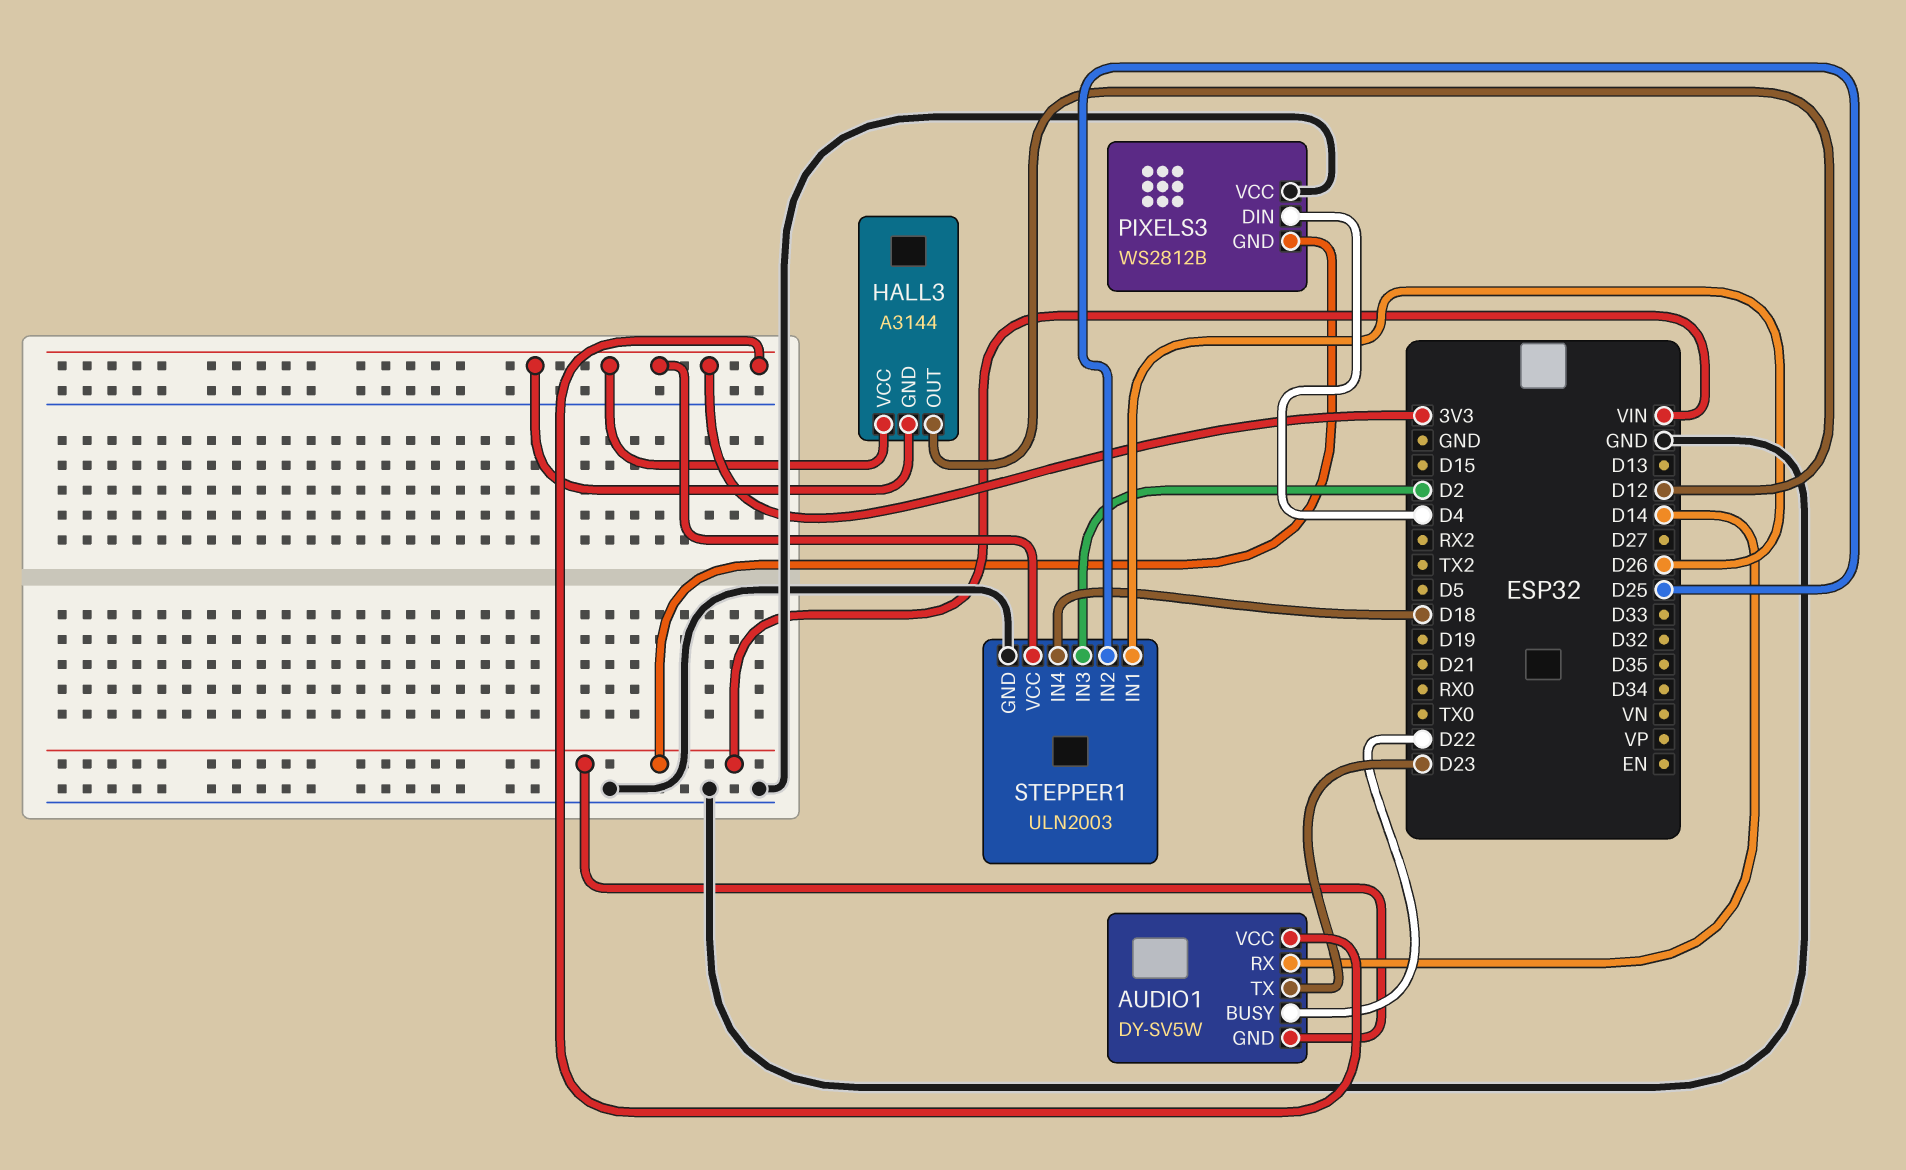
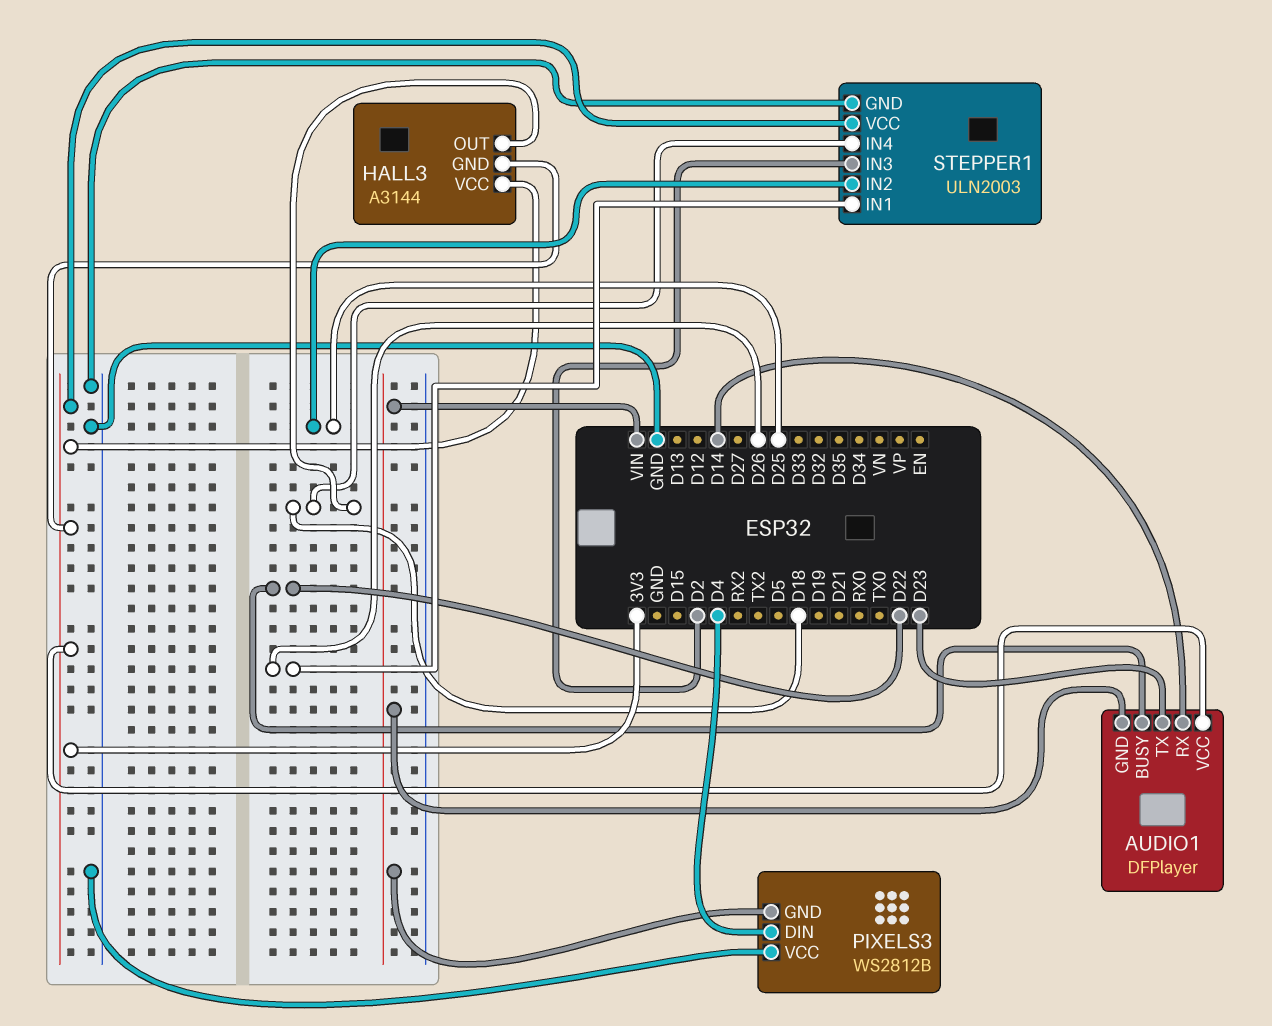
AUDIO1: DY-SV5W -> DFPlayer
HALL3 pin OUT: D12 -> D18

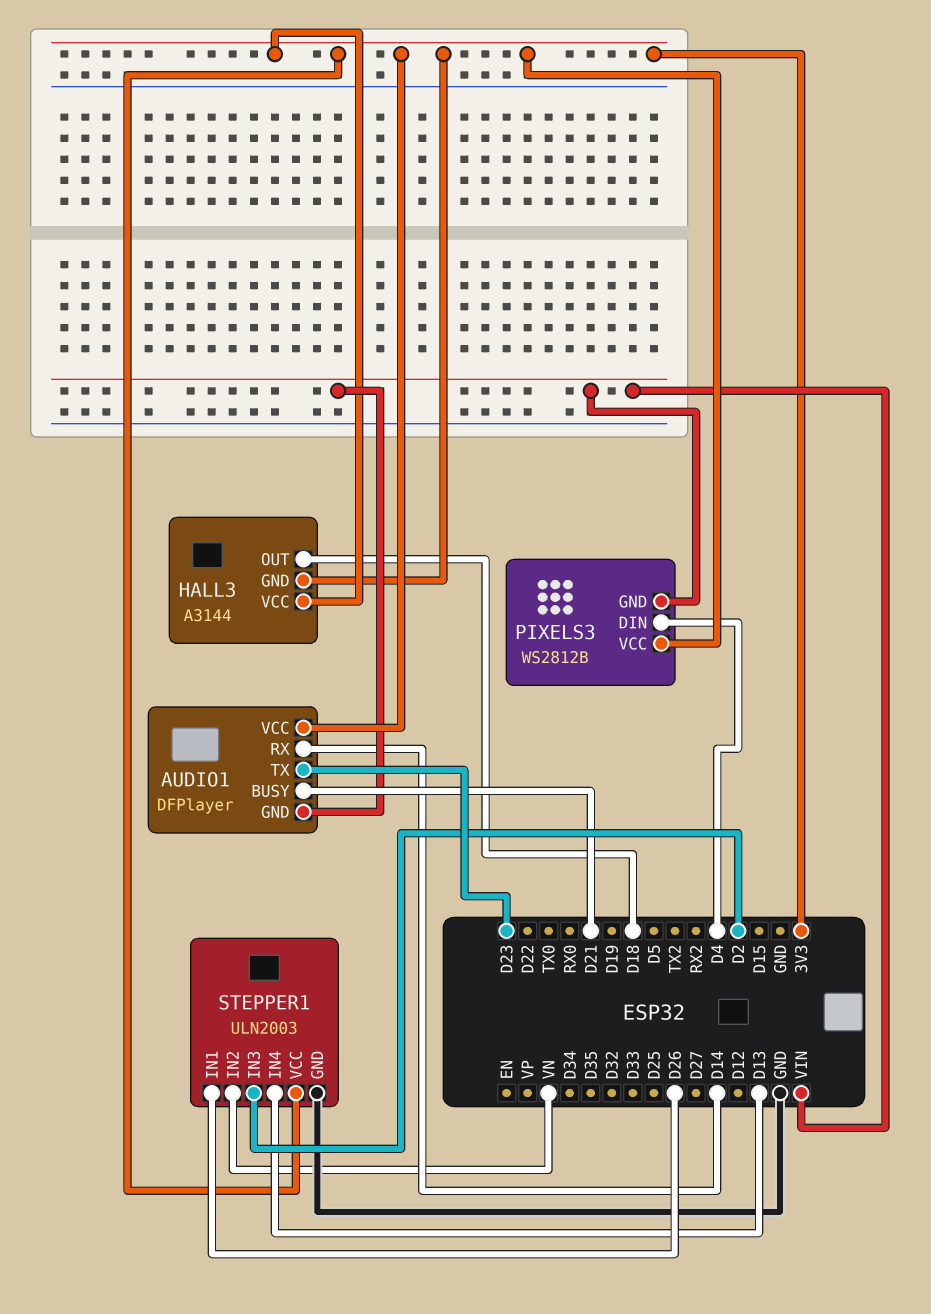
AUDIO1 pin BUSY: D22 -> D21
PIXELS3 pin VCC: GND -> 3V3
STEPPER1 pin IN2: D25 -> VN
STEPPER1 pin IN4: D18 -> D13

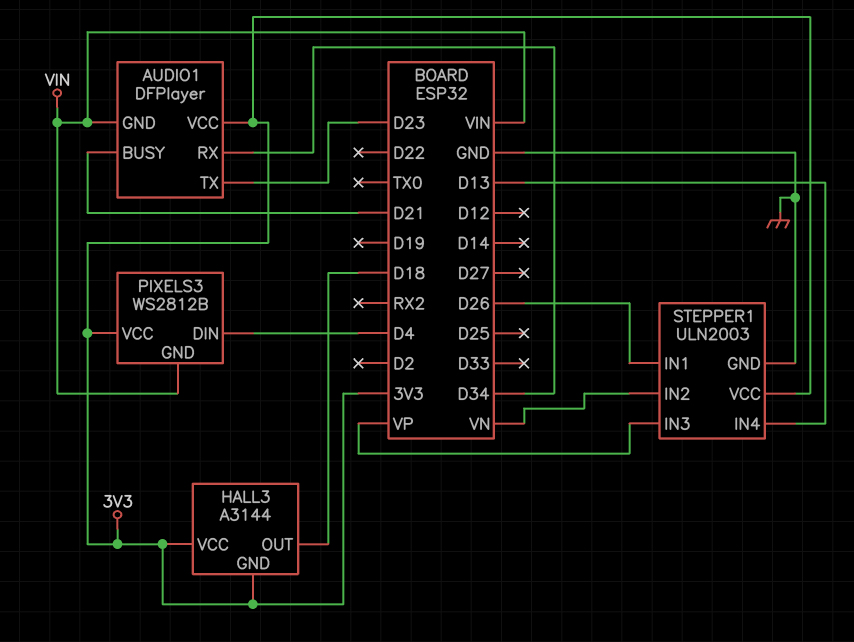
AUDIO1 pin RX: D14 -> D34
STEPPER1 pin IN3: D2 -> VP

